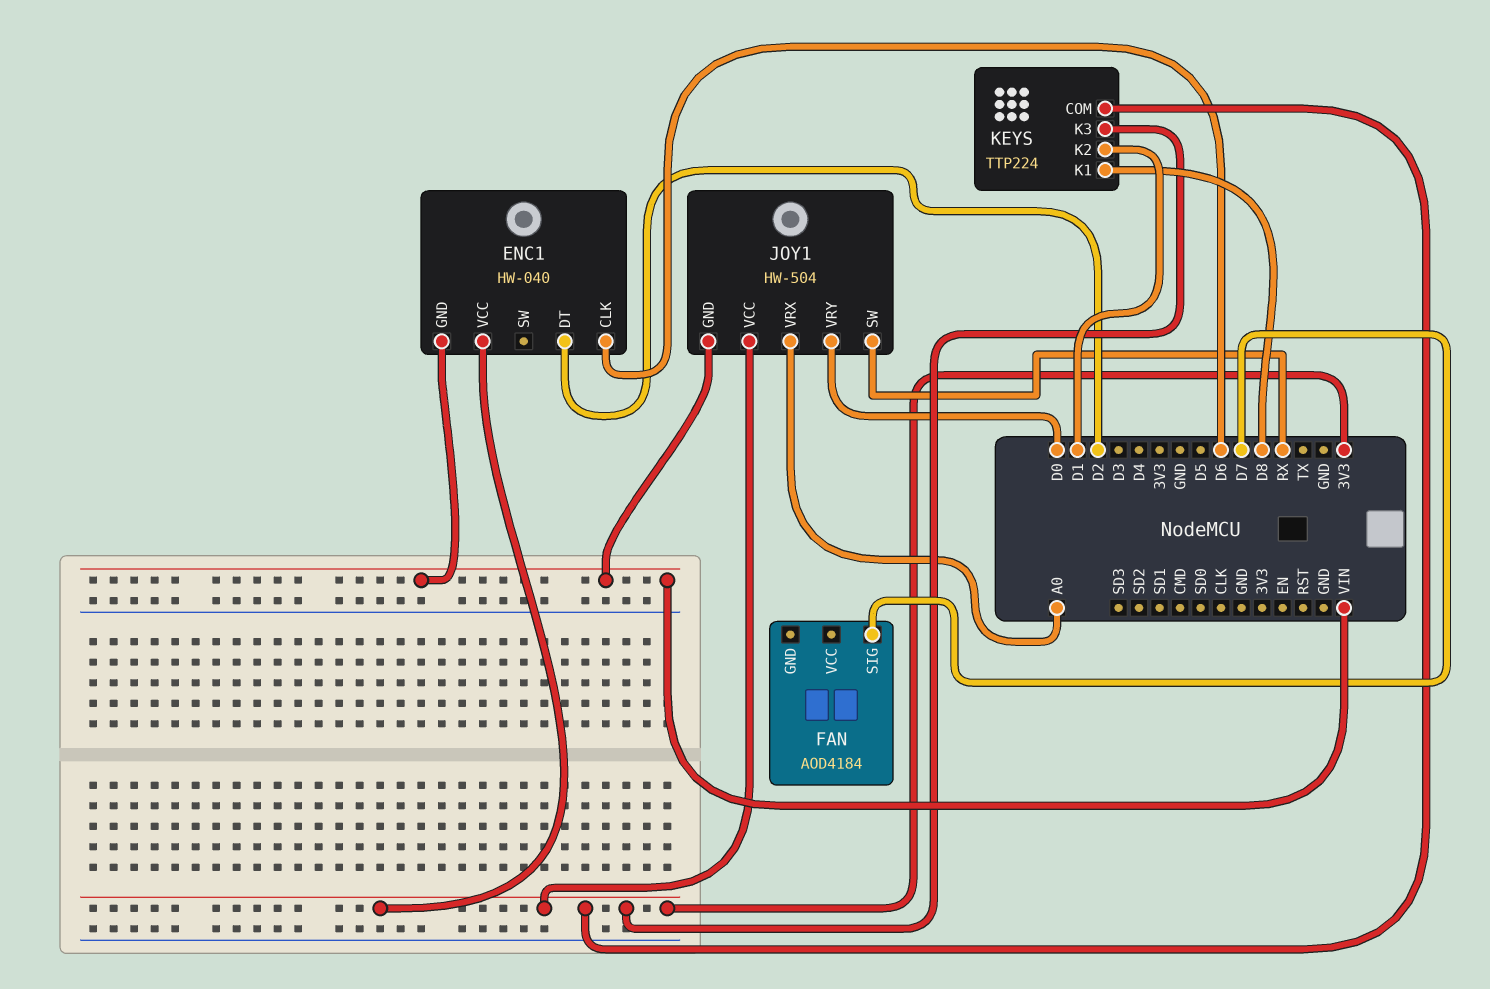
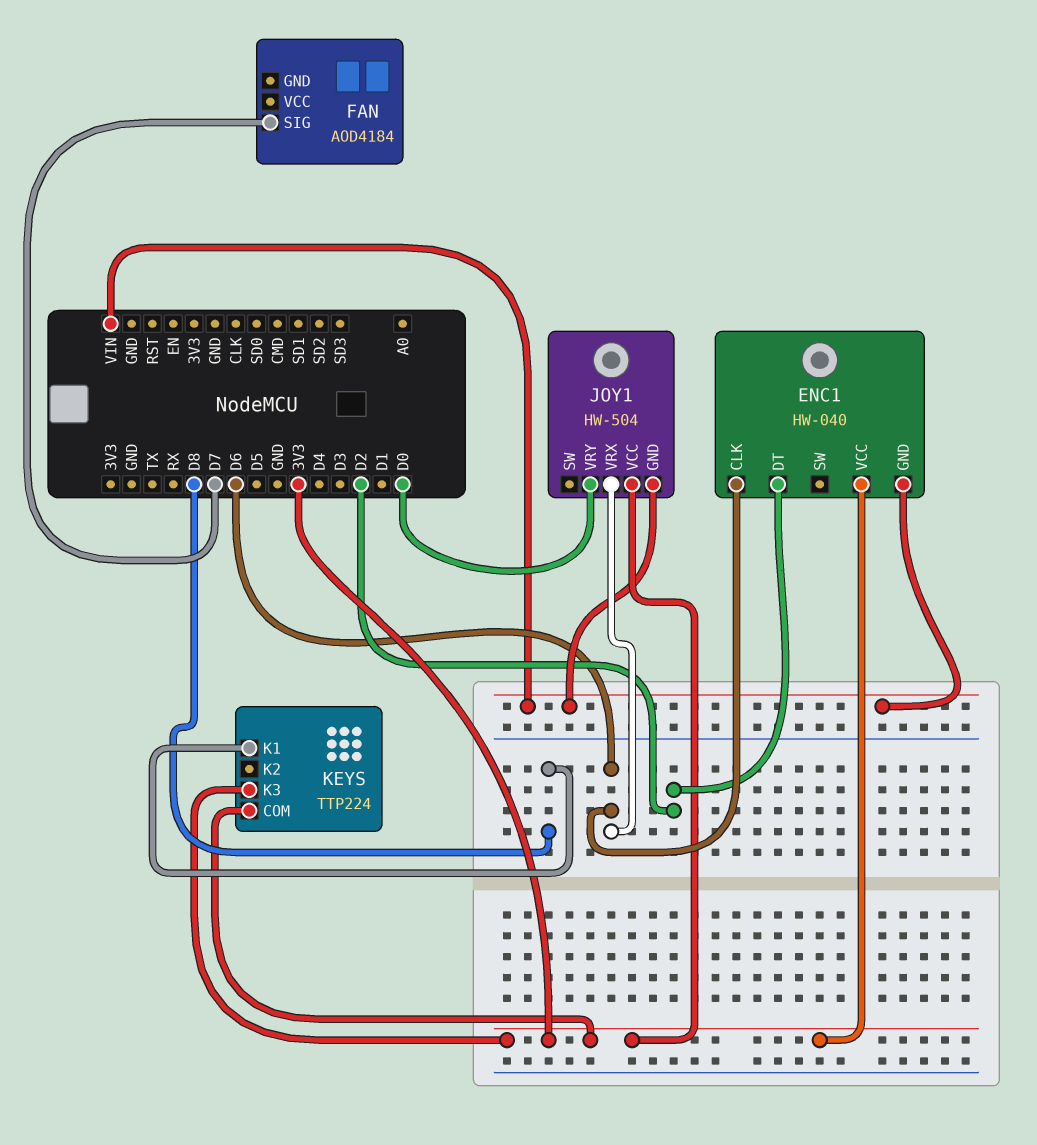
JOY1 pin SW: RX -> none
JOY1 pin VRX: A0 -> D6
KEYS pin K2: D1 -> none

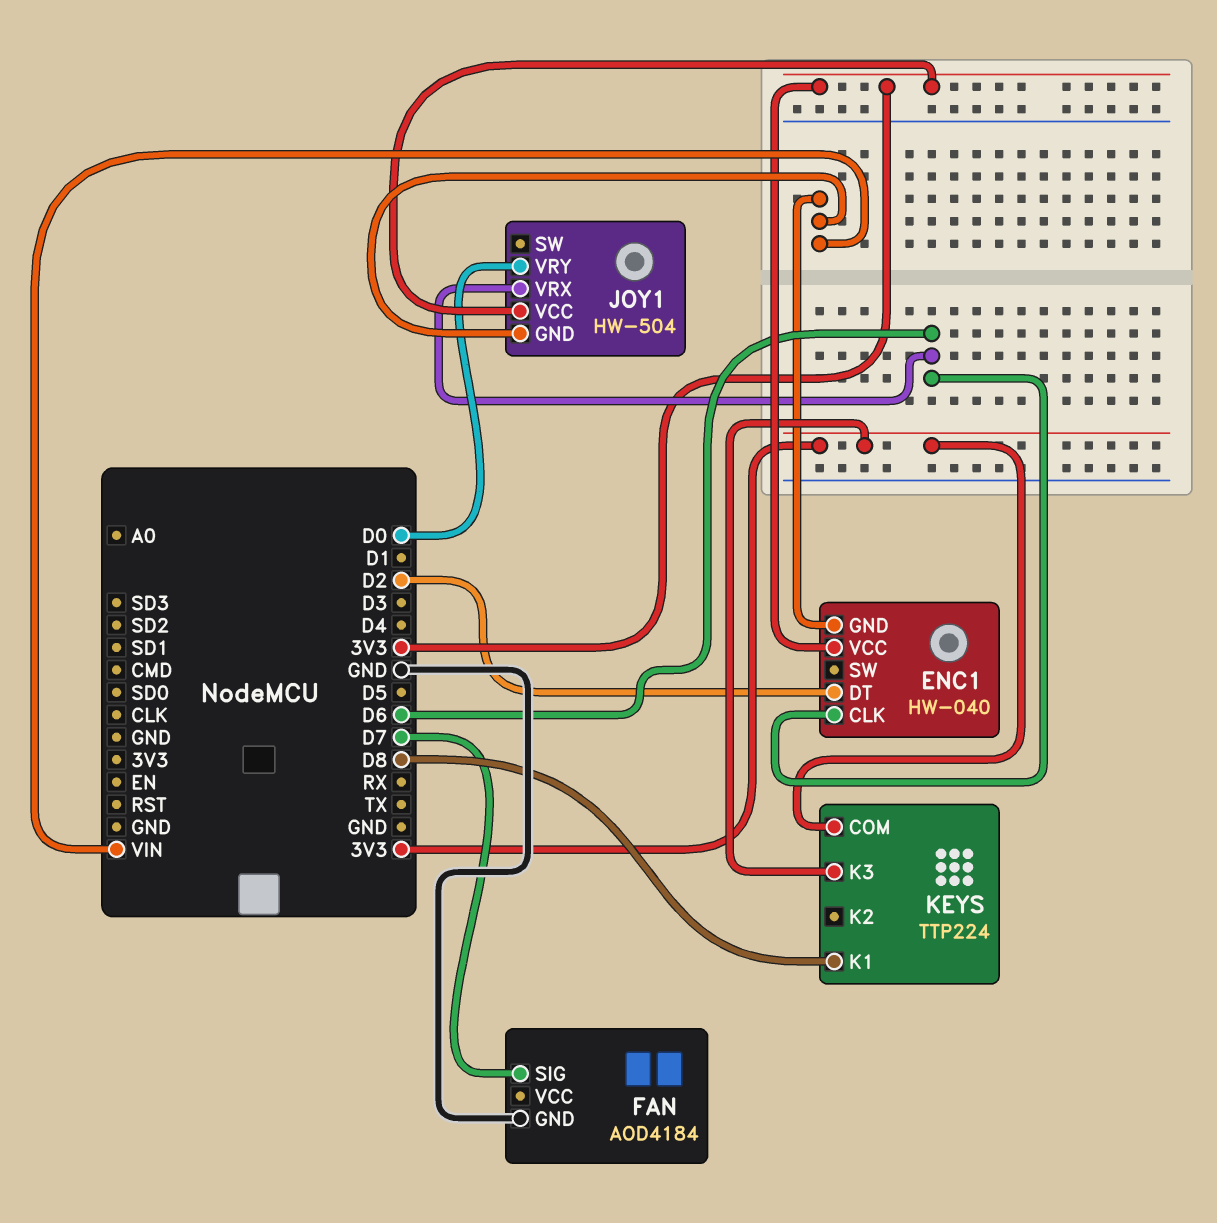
FAN pin GND: none -> GND

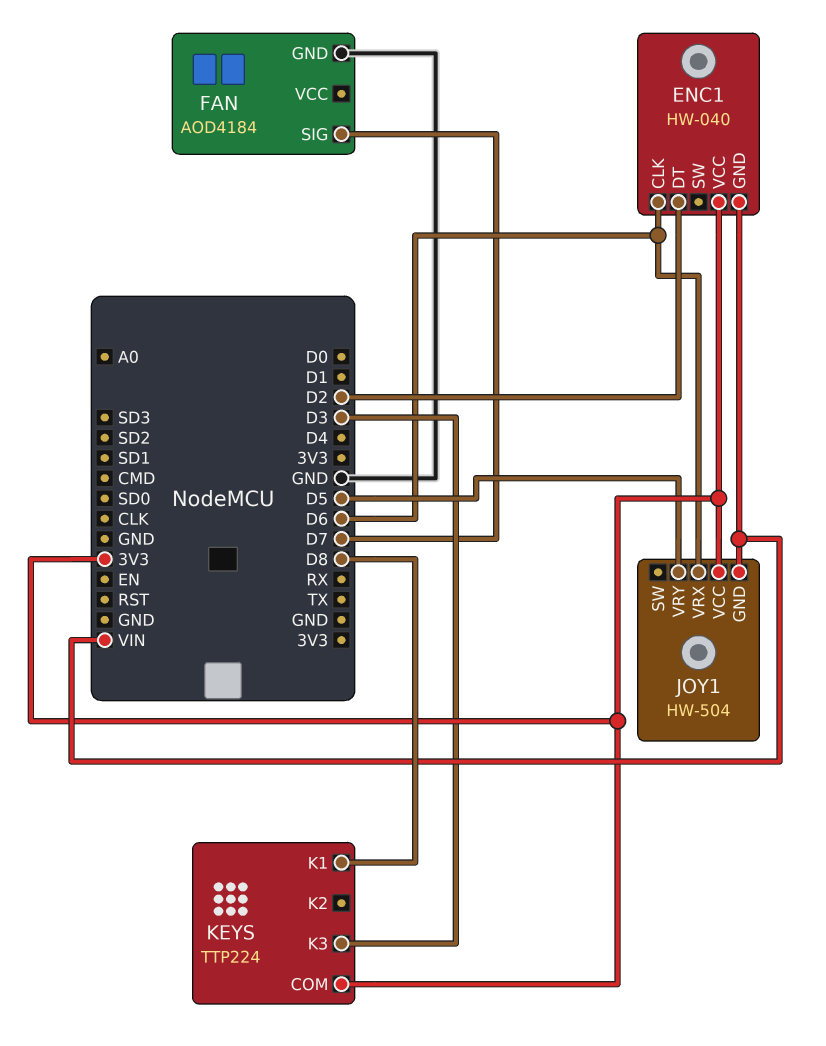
JOY1 pin VRY: D0 -> D5
KEYS pin K3: 3V3 -> D3

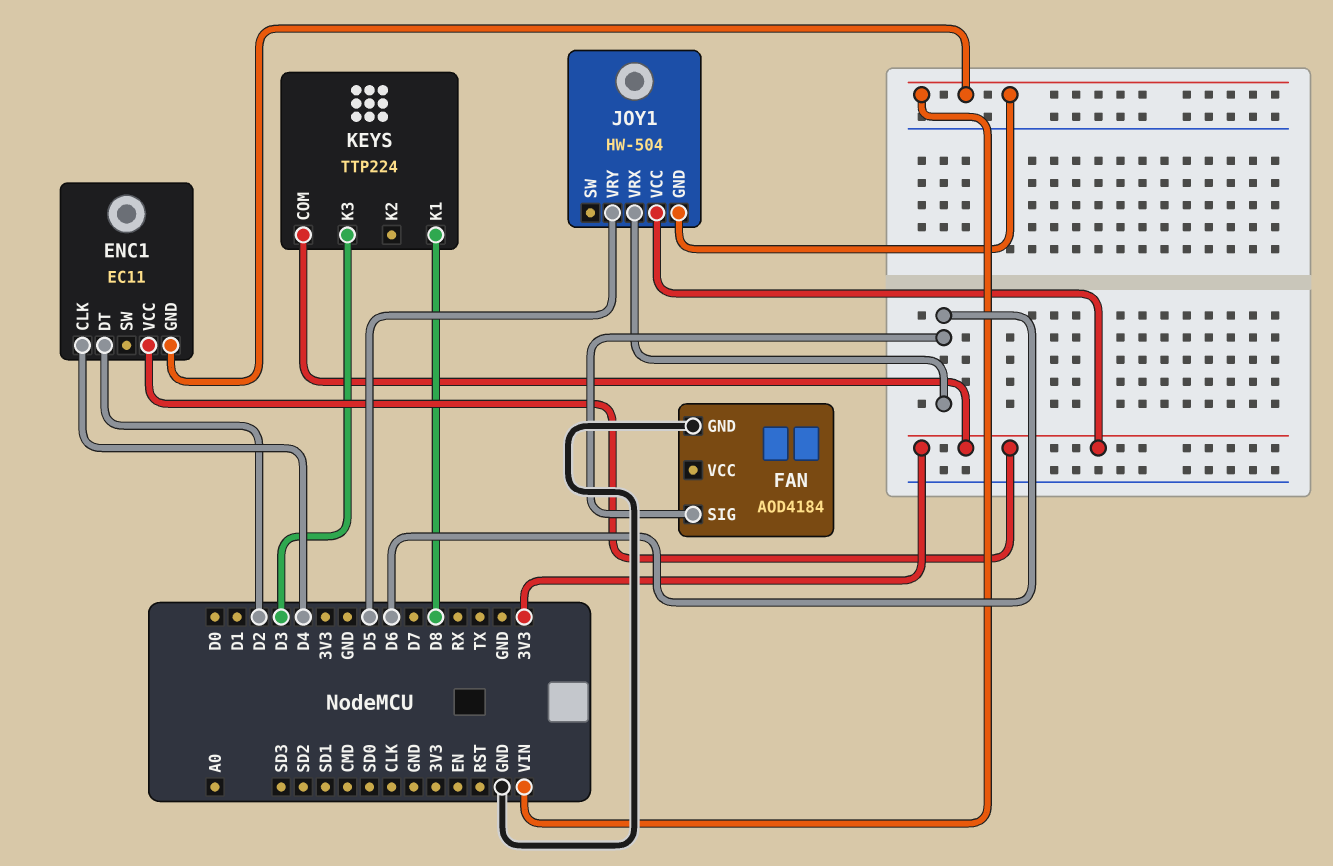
ENC1: HW-040 -> EC11
ENC1 pin CLK: D6 -> D4
FAN pin SIG: D7 -> D6

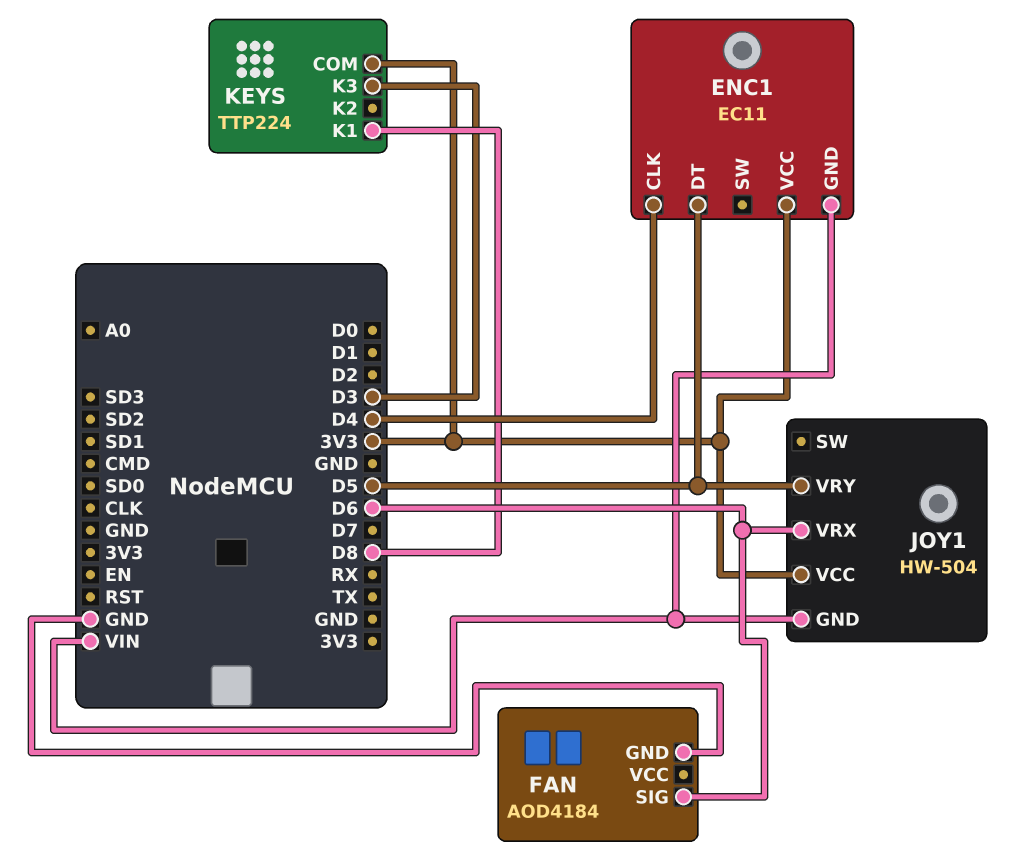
ENC1 pin DT: D2 -> D5

